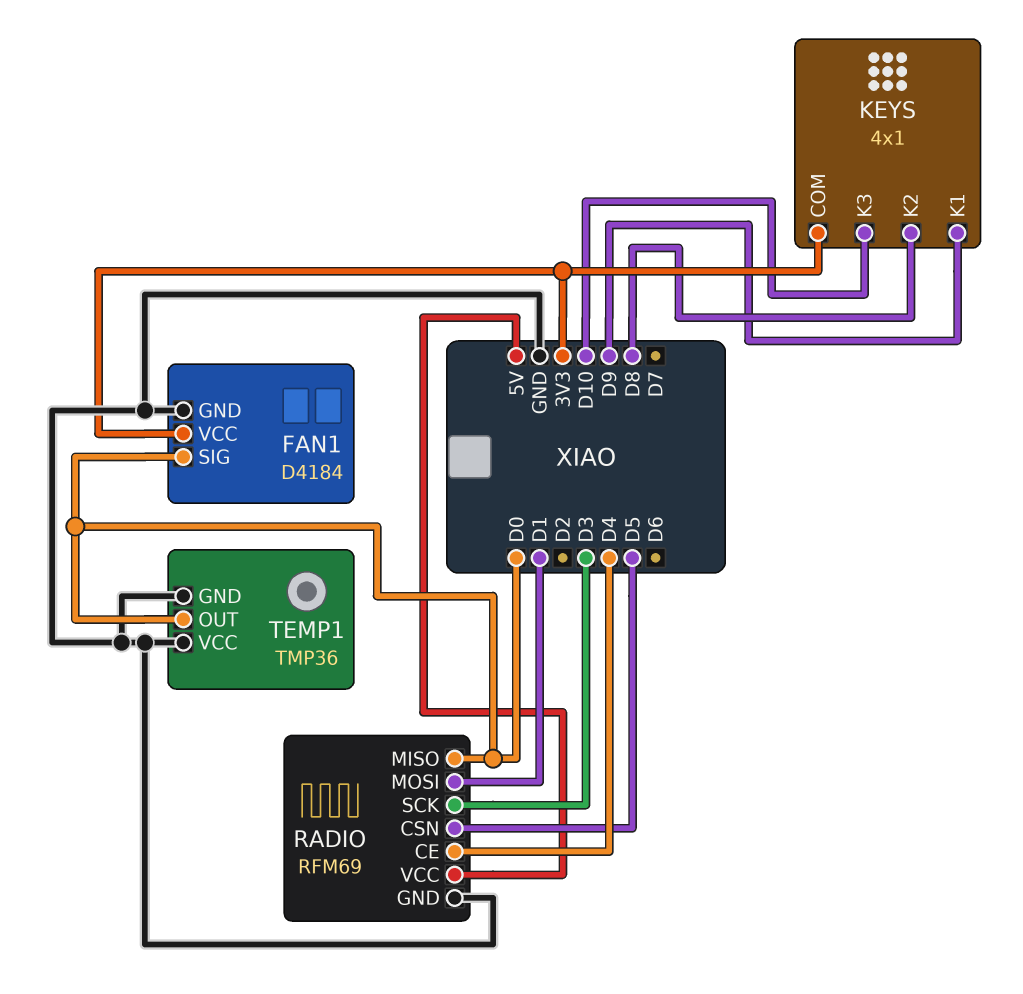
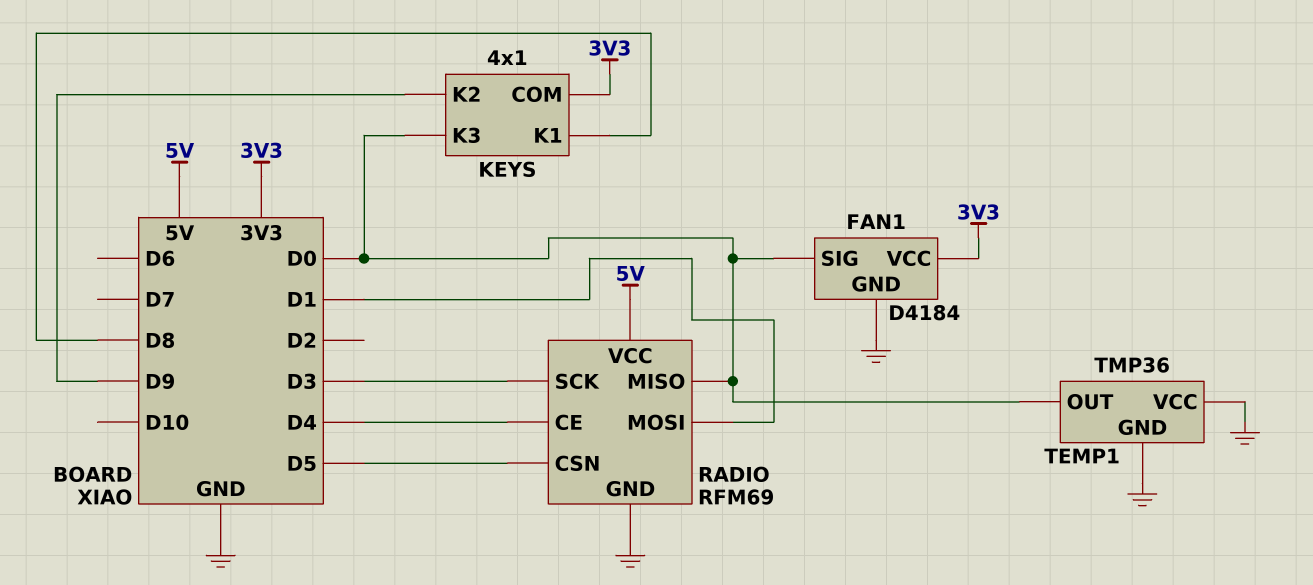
KEYS pin K1: D9 -> D8
KEYS pin K2: D8 -> D9
KEYS pin K3: D10 -> D0

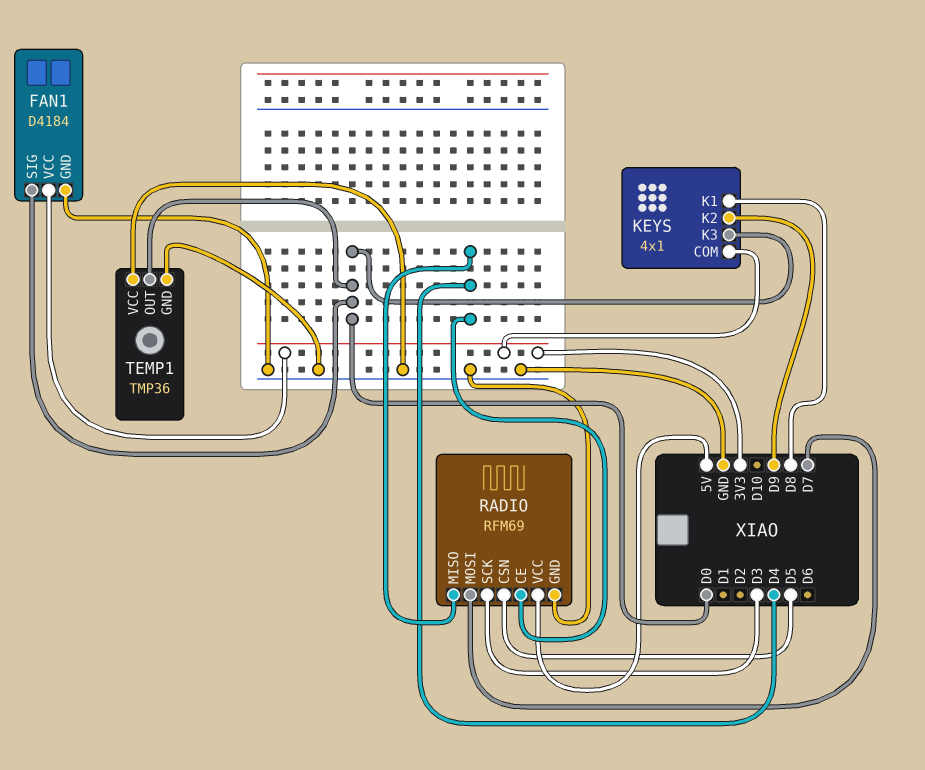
RADIO pin MISO: D0 -> D4
RADIO pin MOSI: D1 -> D7

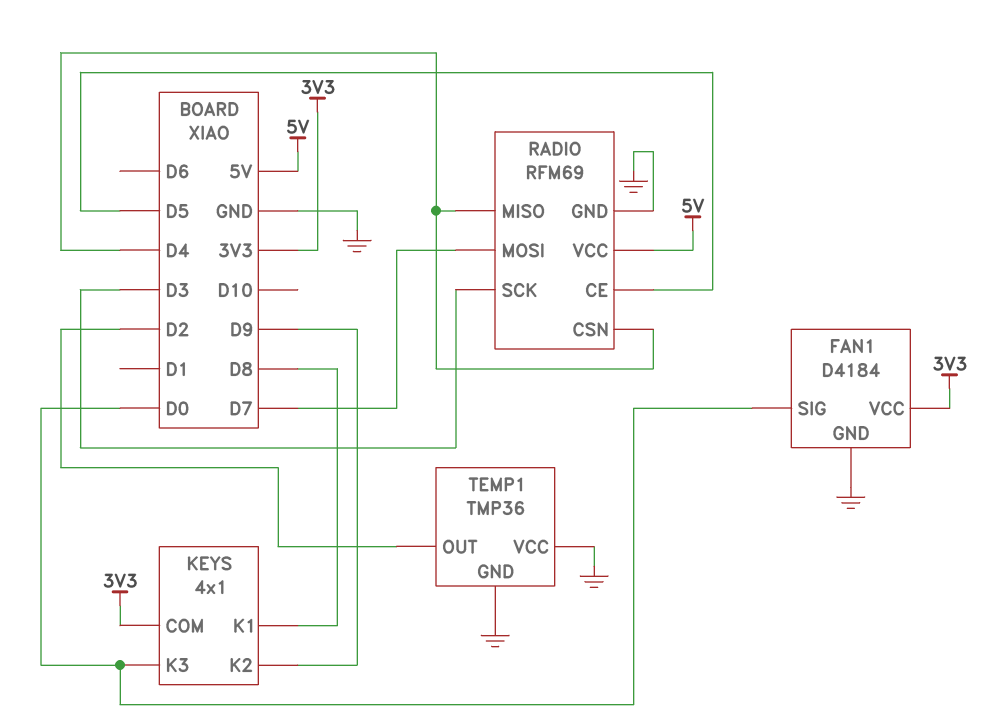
RADIO pin CE: D4 -> D5
RADIO pin CSN: D5 -> D4
TEMP1 pin OUT: D0 -> D2

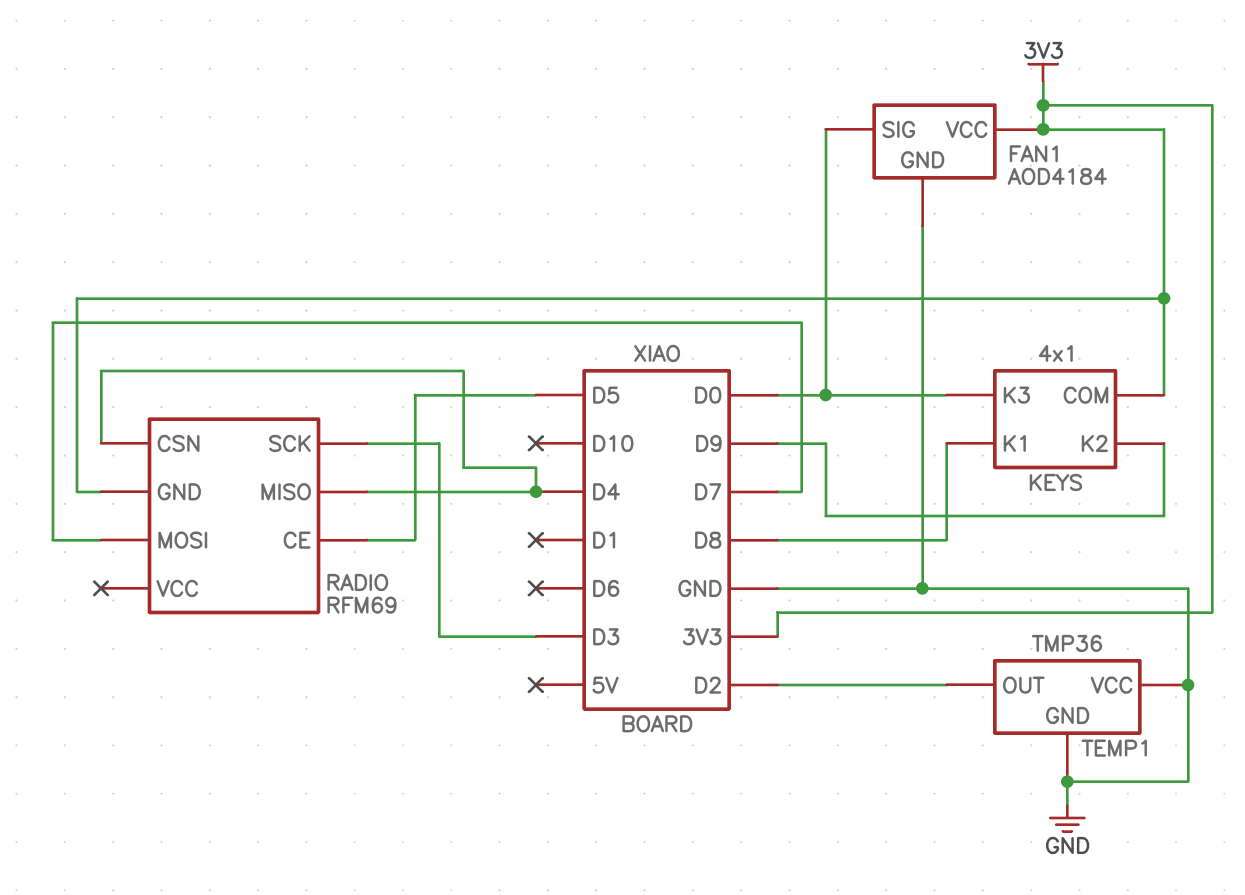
FAN1: D4184 -> AOD4184
RADIO pin GND: GND -> 3V3
RADIO pin VCC: 5V -> none

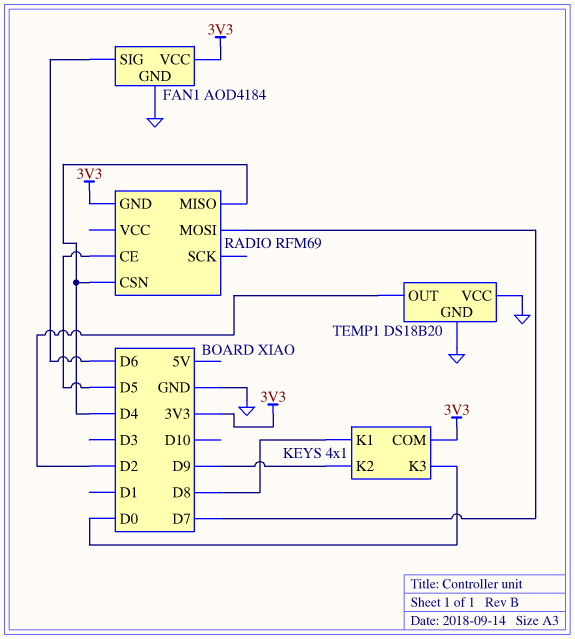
FAN1 pin SIG: D0 -> D6
RADIO pin SCK: D3 -> none
TEMP1: TMP36 -> DS18B20

